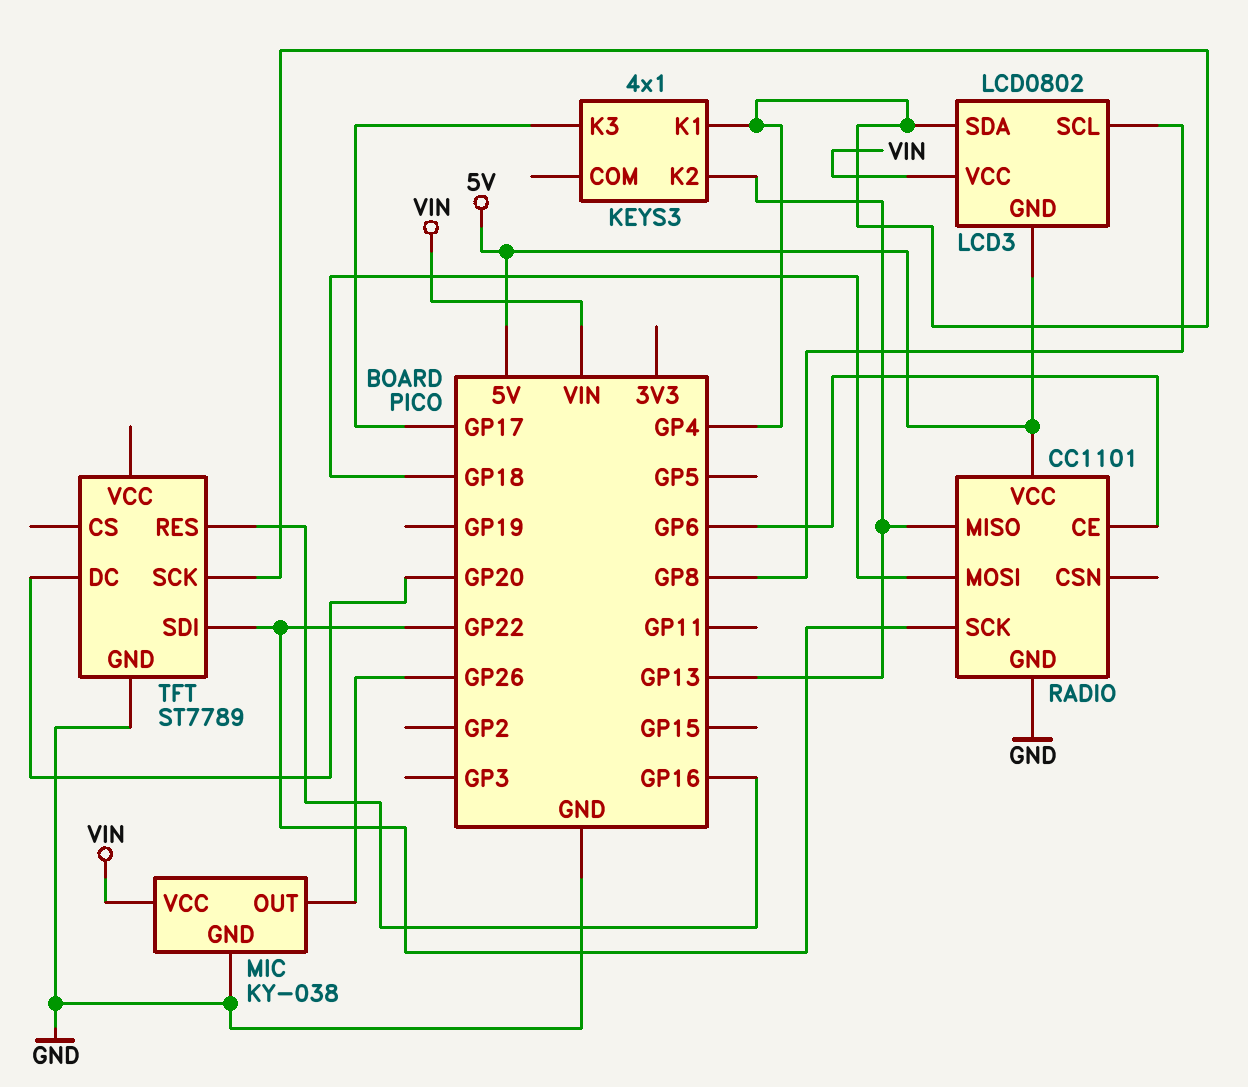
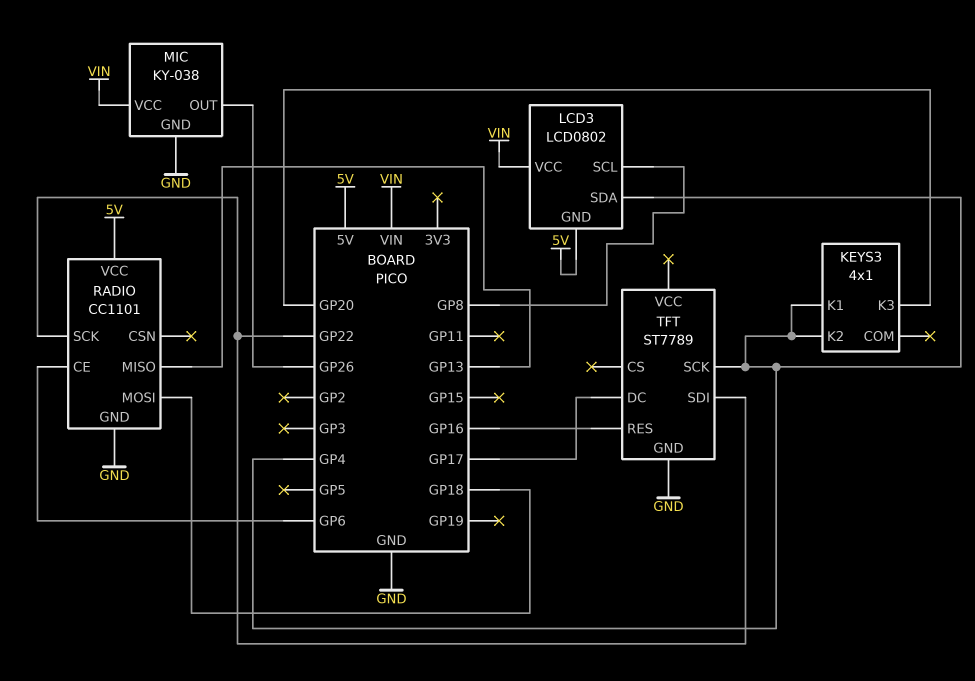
KEYS3 pin K2: GP13 -> GP4
KEYS3 pin K3: GP17 -> GP20
TFT pin DC: GP20 -> GP17

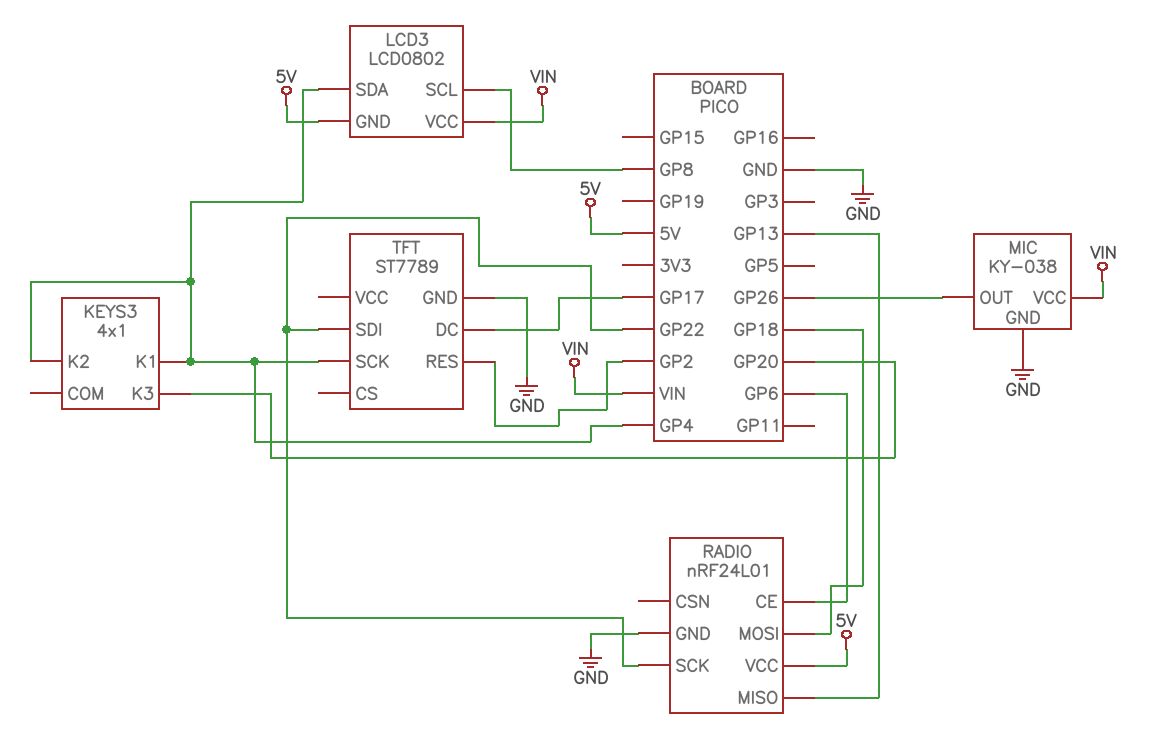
RADIO: CC1101 -> nRF24L01
TFT pin RES: GP16 -> GP2

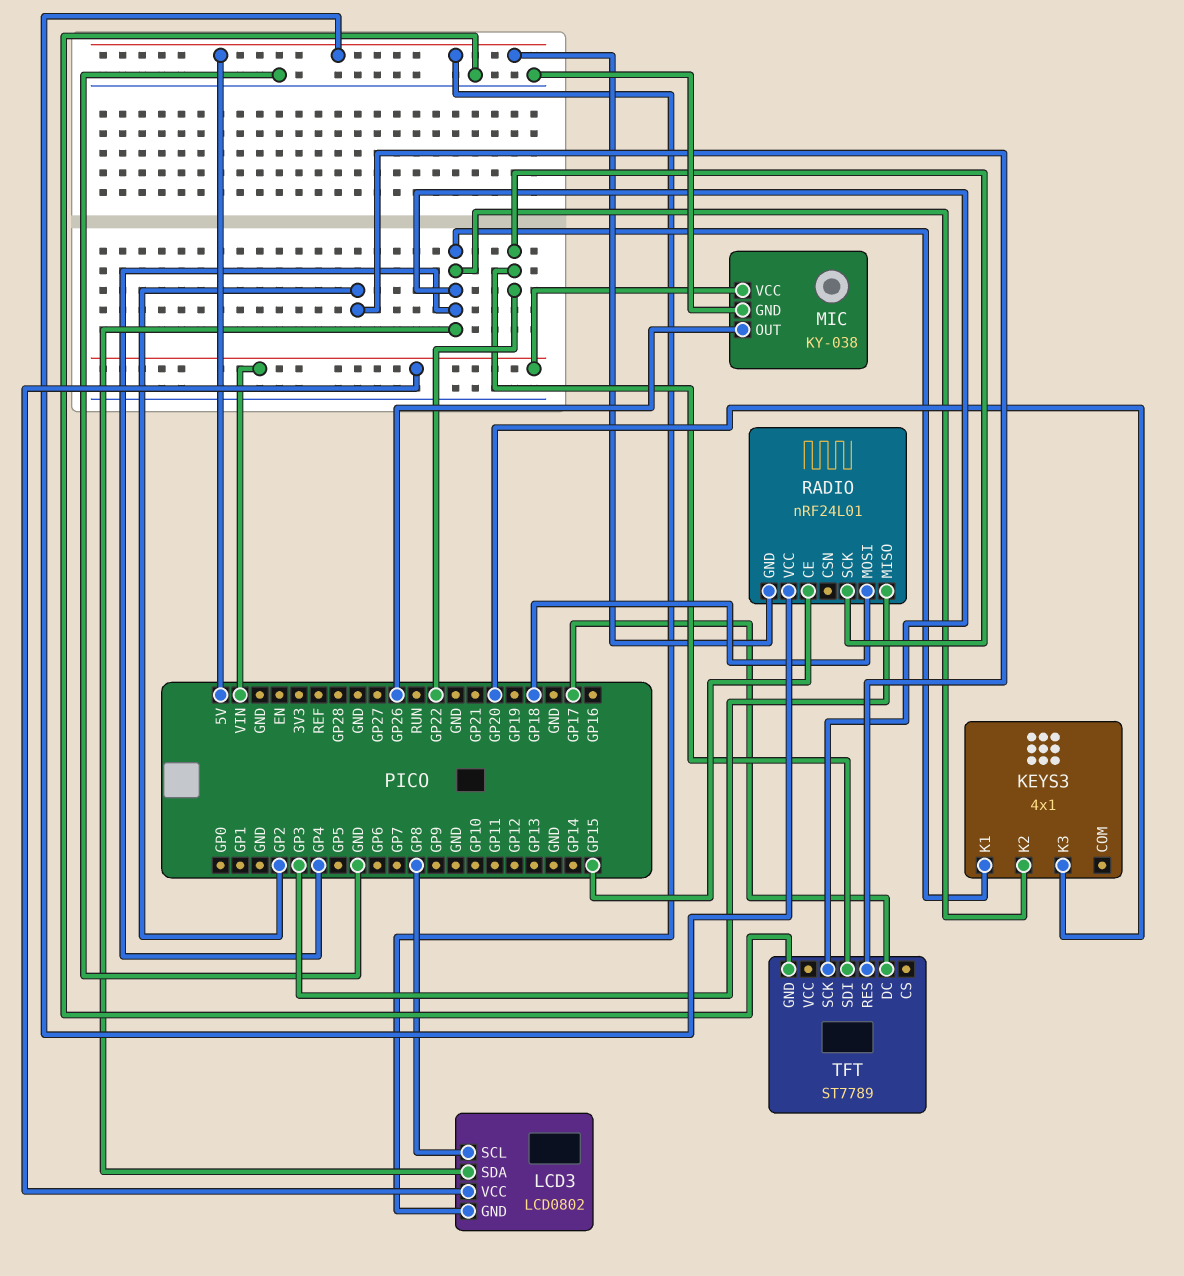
RADIO pin CE: GP6 -> GP15
RADIO pin GND: GND -> 5V
RADIO pin MISO: GP13 -> GP3

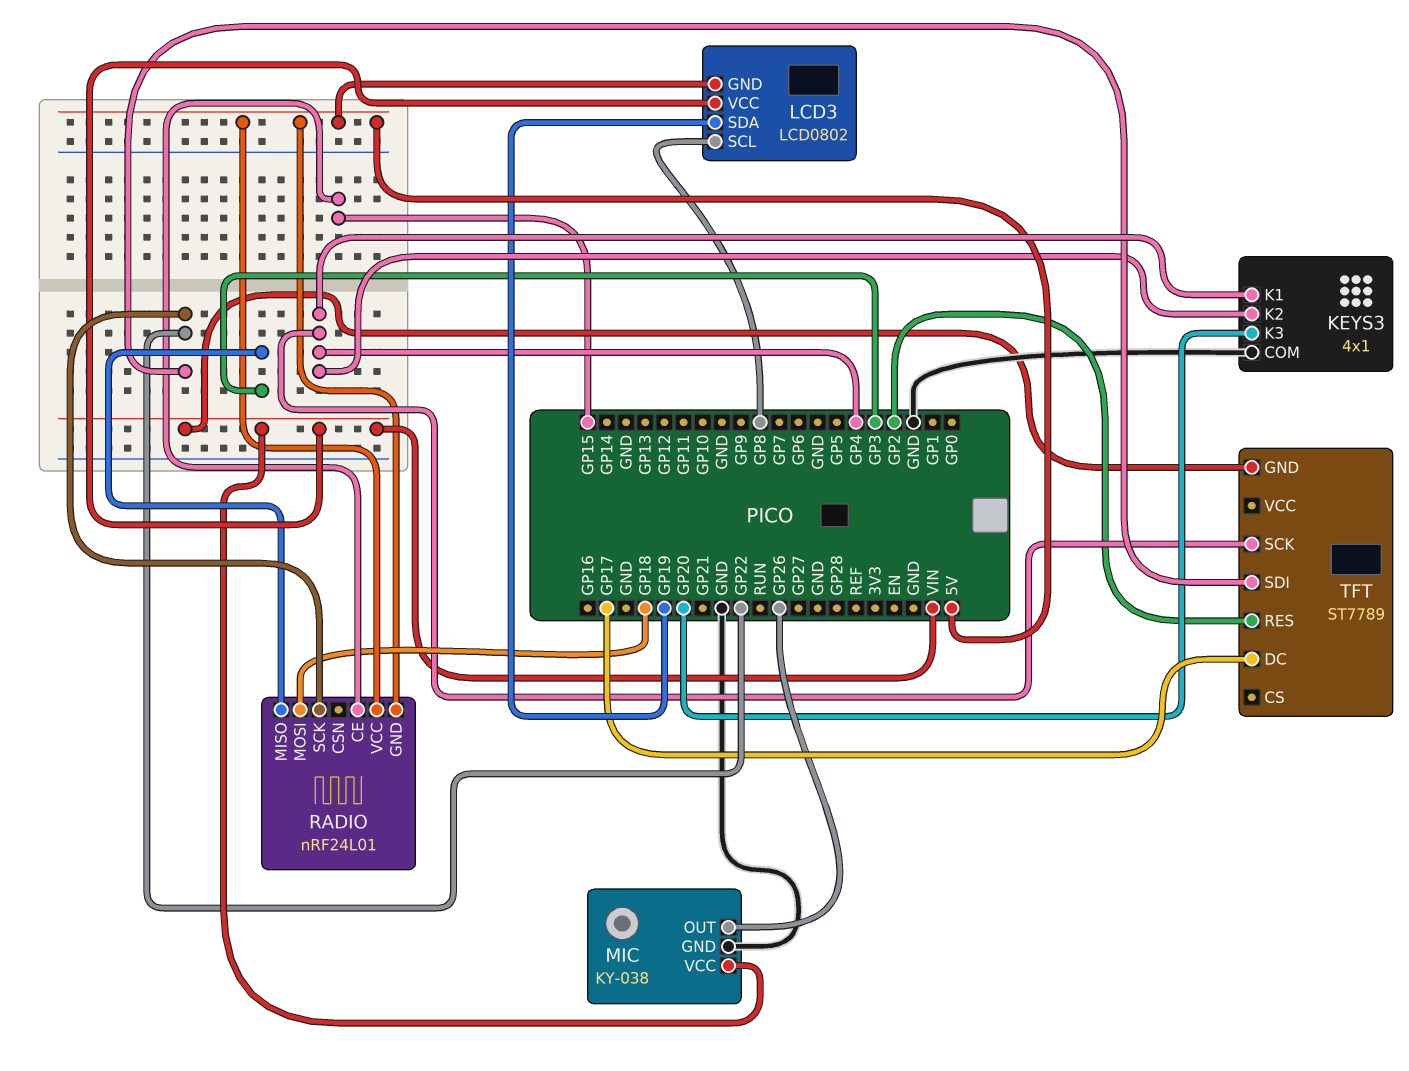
KEYS3 pin COM: none -> GND
LCD3 pin SDA: GP4 -> GP19
TFT pin GND: GND -> VIN

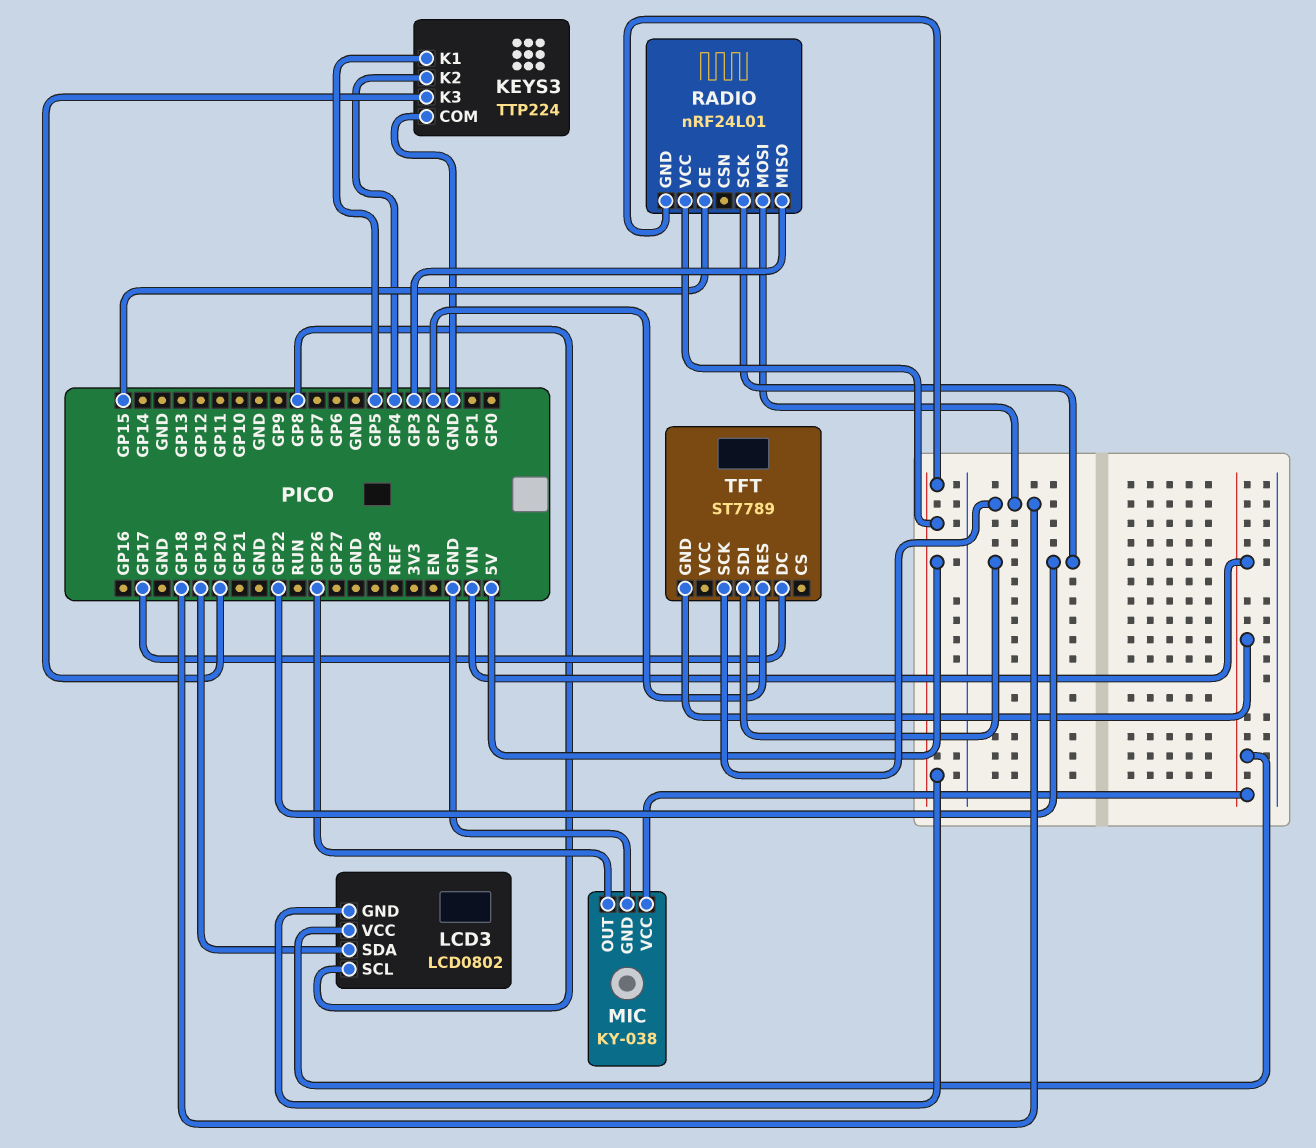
KEYS3: 4x1 -> TTP224
KEYS3 pin K1: GP4 -> GP5
TFT pin SCK: GP4 -> GP18

